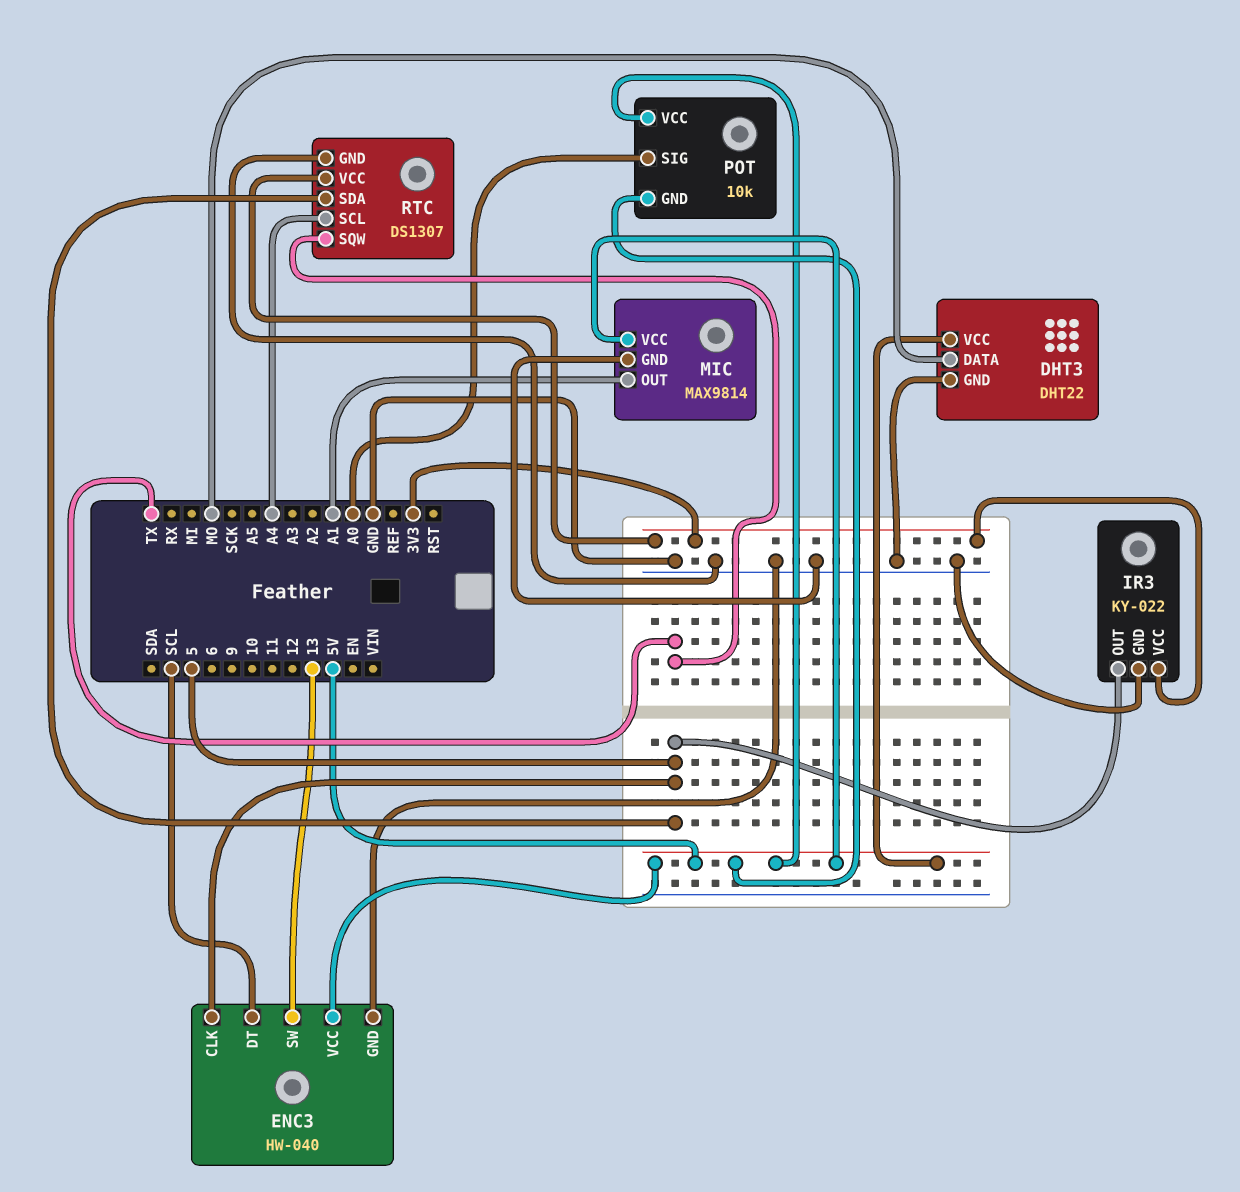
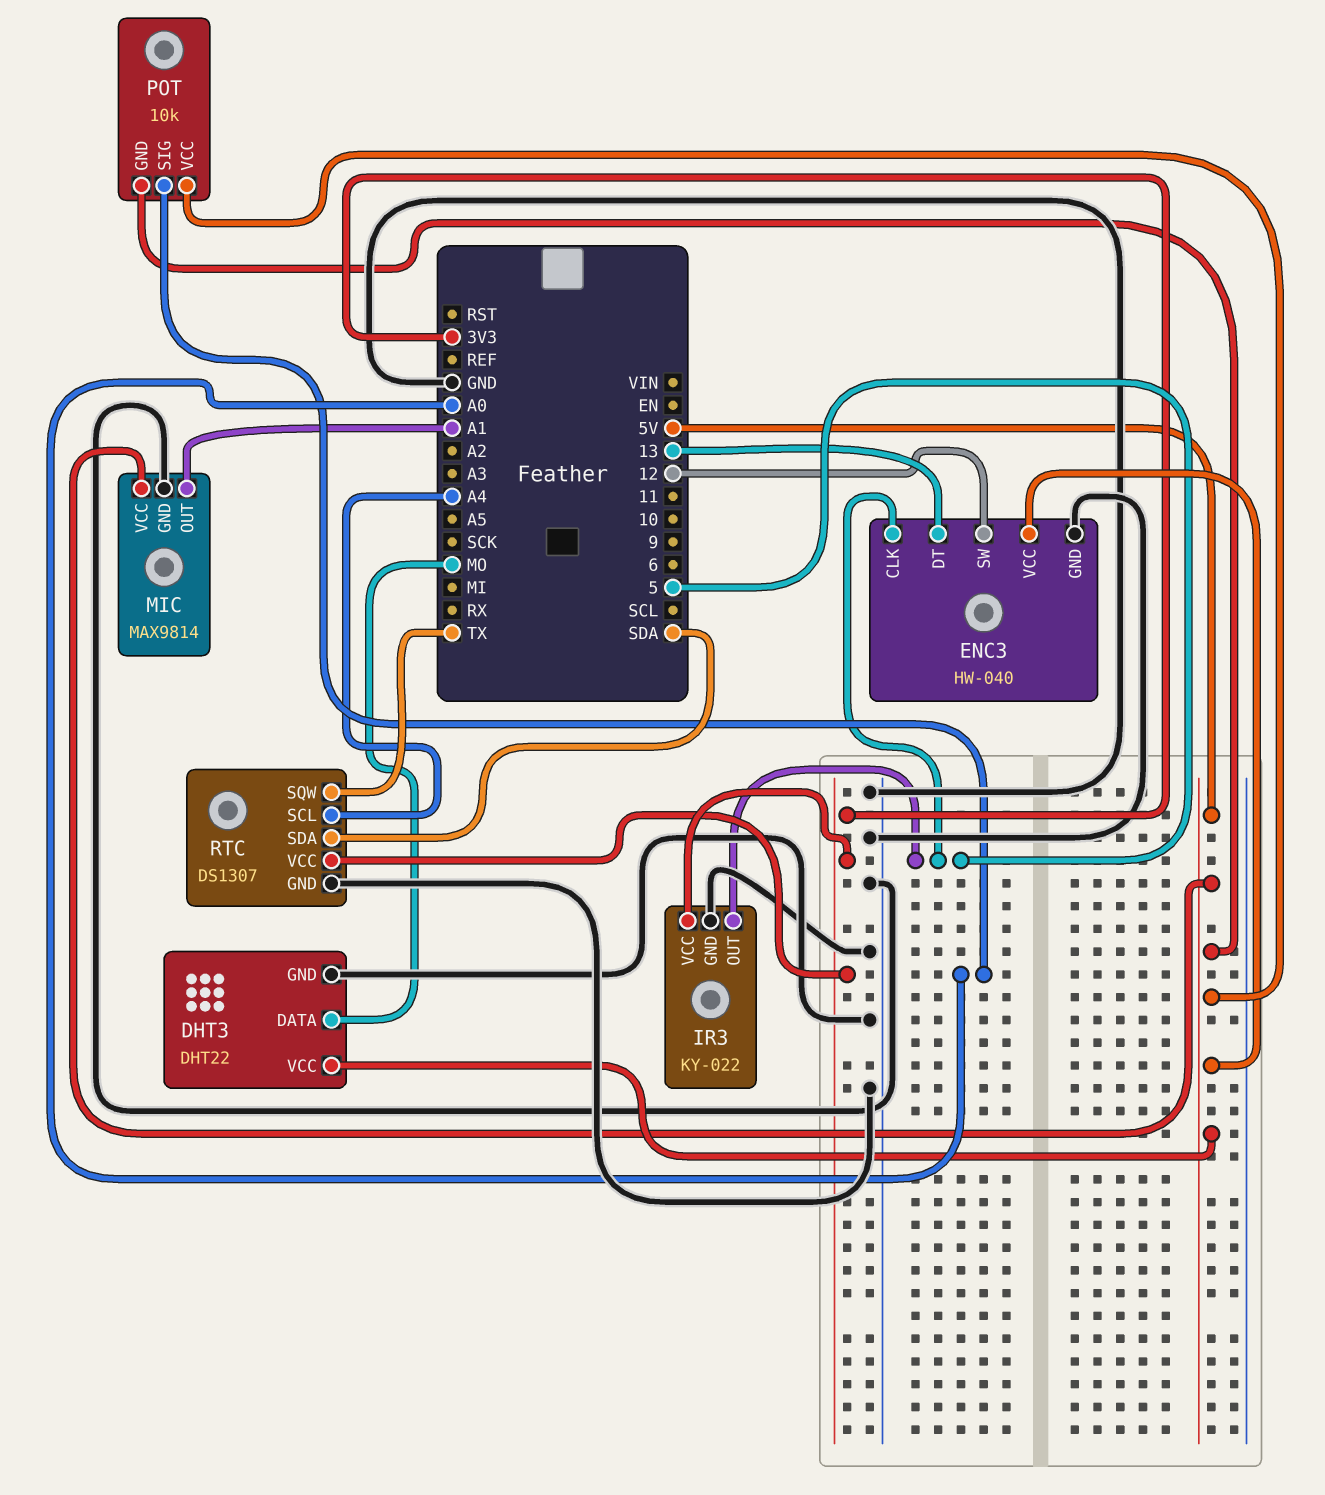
ENC3 pin DT: SCL -> 13
ENC3 pin SW: 13 -> 12
RTC pin SDA: 5 -> SDA

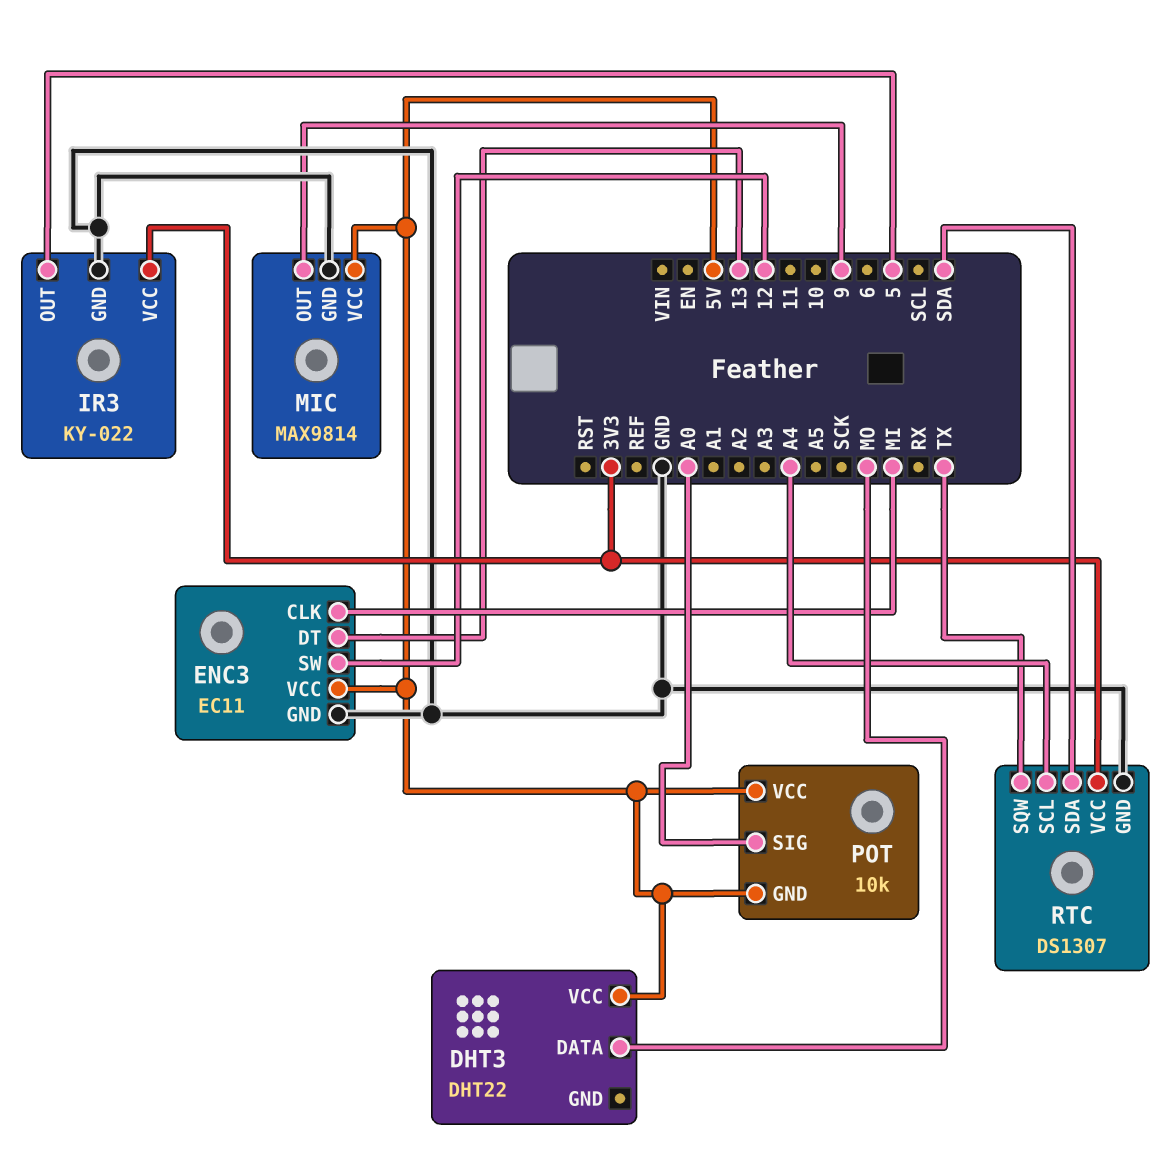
DHT3 pin GND: GND -> none
ENC3: HW-040 -> EC11
ENC3 pin CLK: 5 -> MI
MIC pin OUT: A1 -> 9

